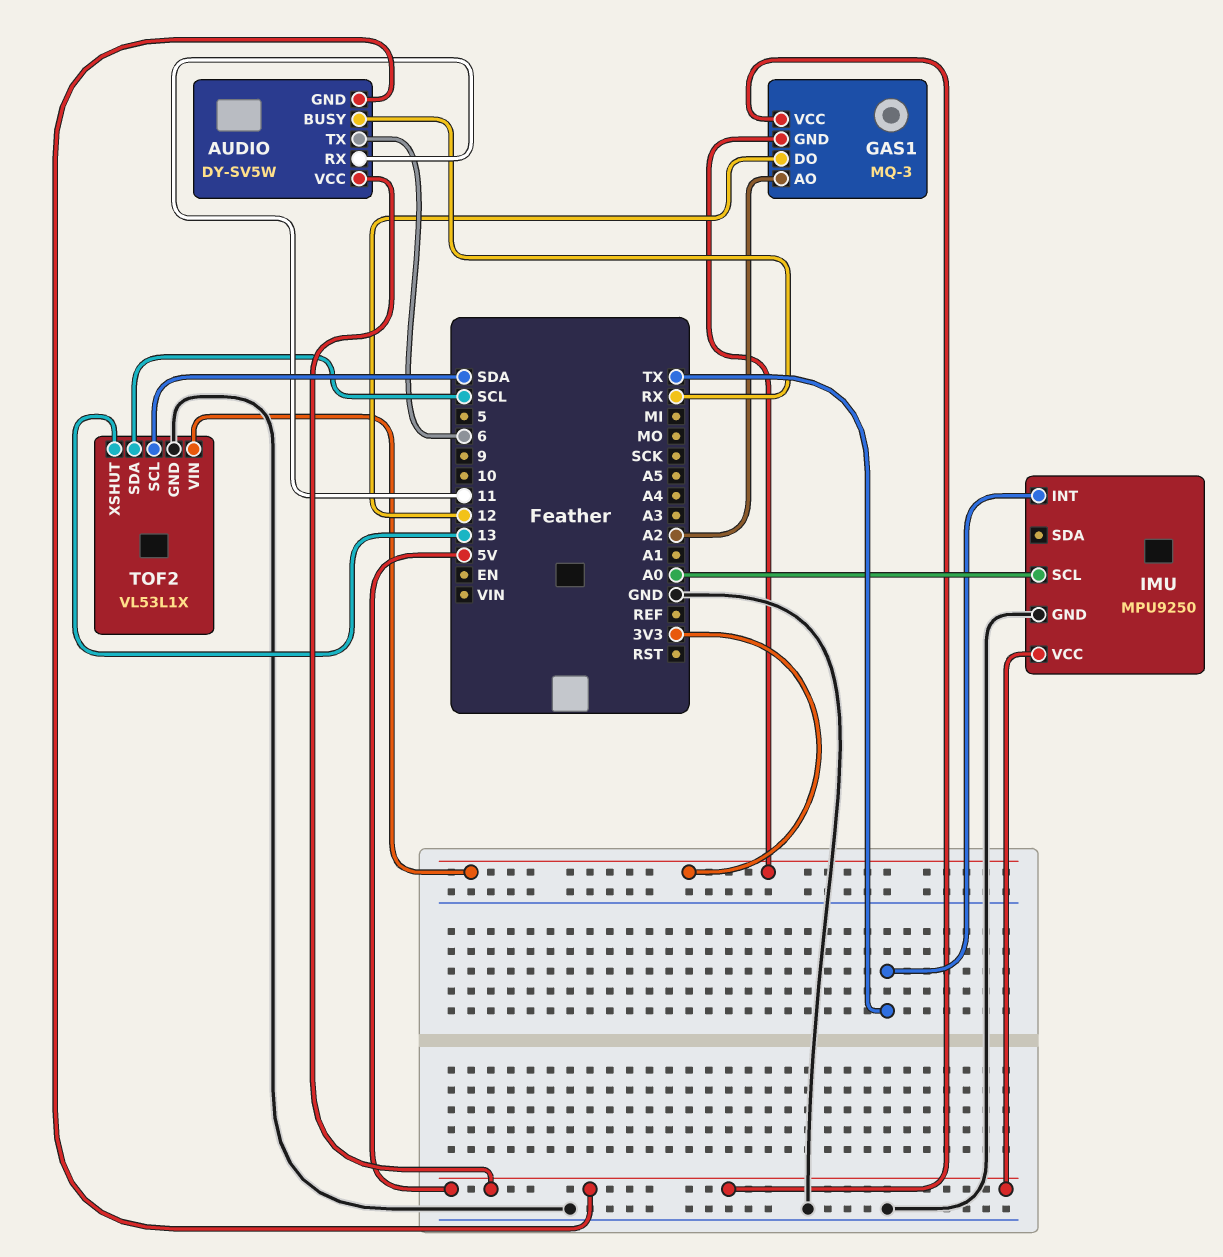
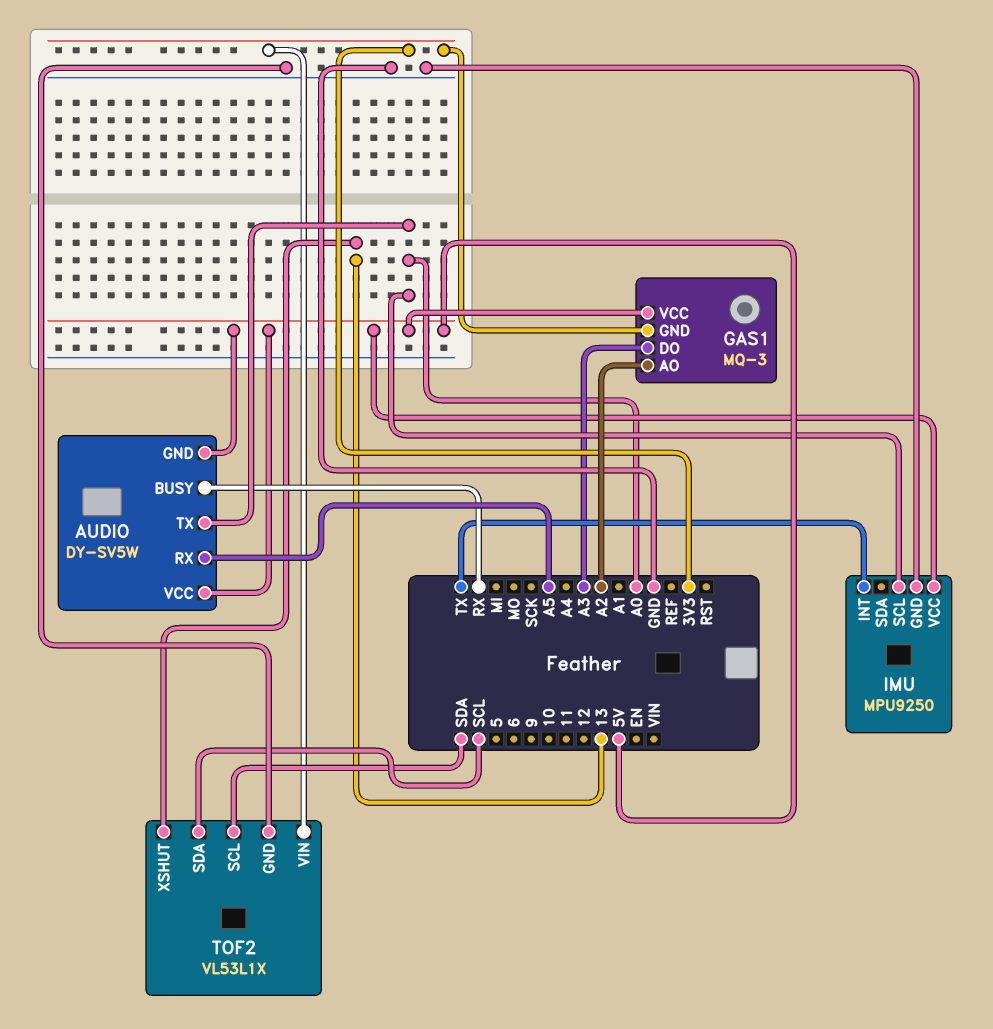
AUDIO pin RX: 11 -> A5
AUDIO pin TX: 6 -> A0
GAS1 pin DO: 12 -> A3

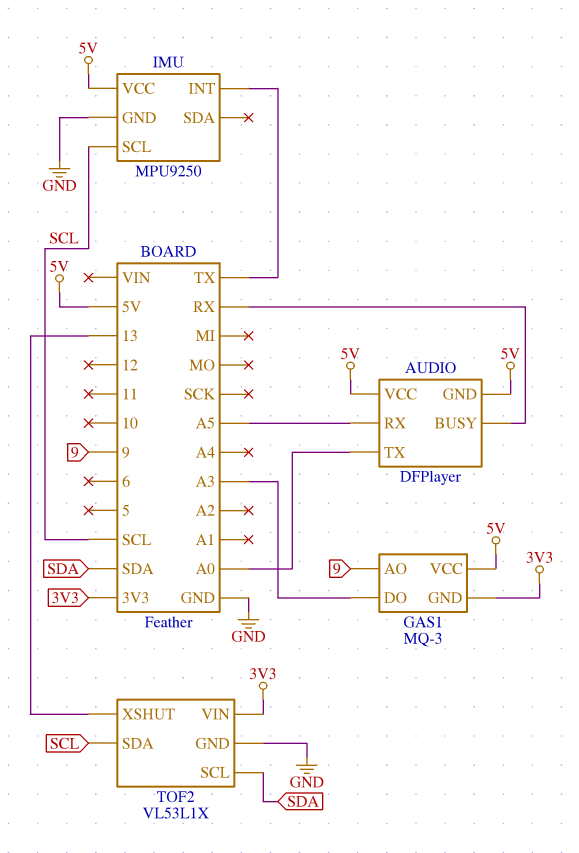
AUDIO: DY-SV5W -> DFPlayer
GAS1 pin AO: A2 -> 9
IMU pin SCL: A0 -> SCL

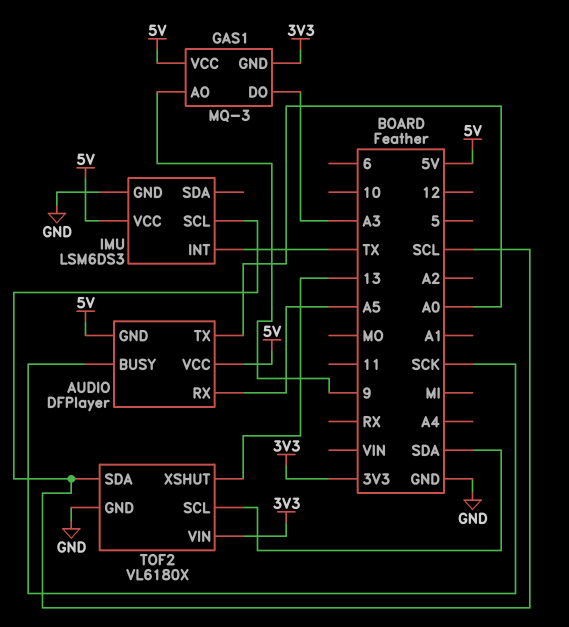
AUDIO pin BUSY: RX -> SCK
IMU: MPU9250 -> LSM6DS3
TOF2: VL53L1X -> VL6180X

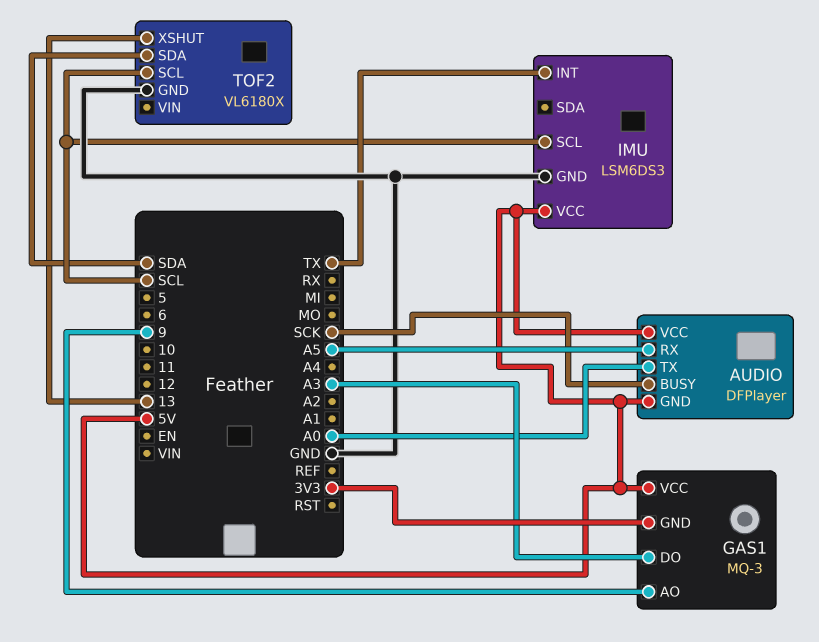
TOF2 pin SCL: SDA -> SCL
TOF2 pin SDA: SCL -> SDA
TOF2 pin VIN: 3V3 -> none

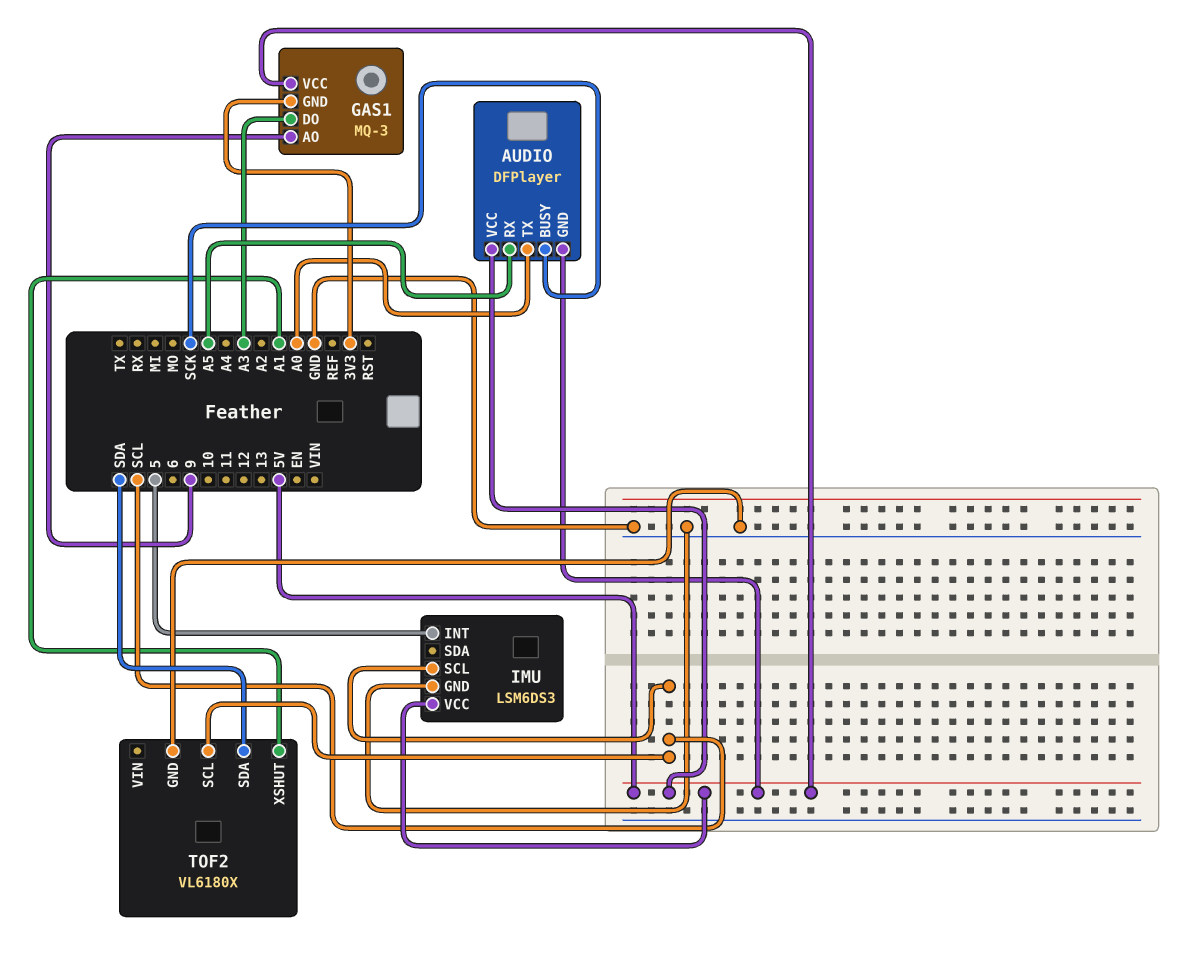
IMU pin INT: TX -> 5
TOF2 pin XSHUT: 13 -> A1

